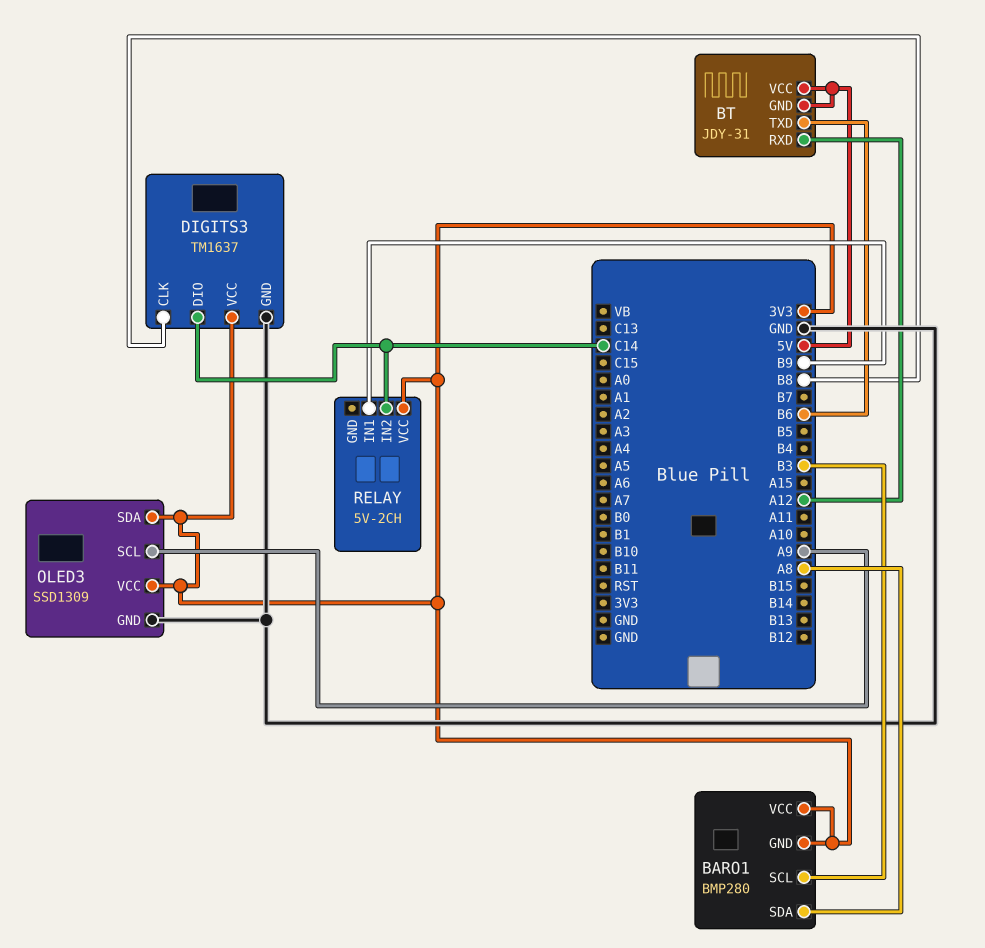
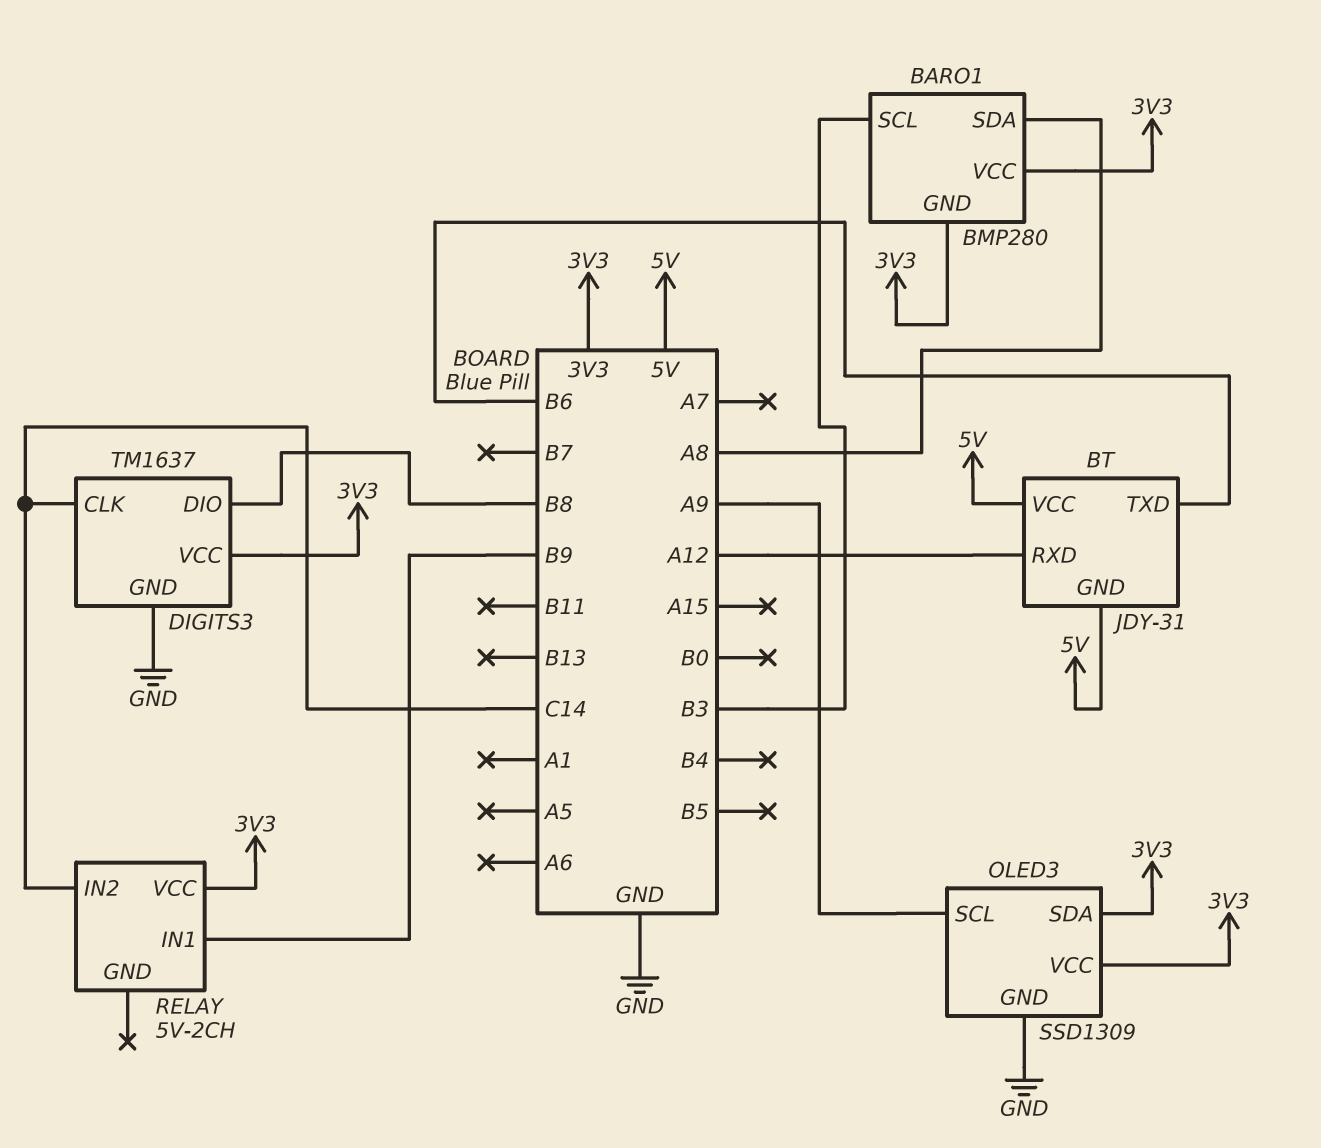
DIGITS3 pin CLK: B8 -> C14
DIGITS3 pin DIO: C14 -> B8

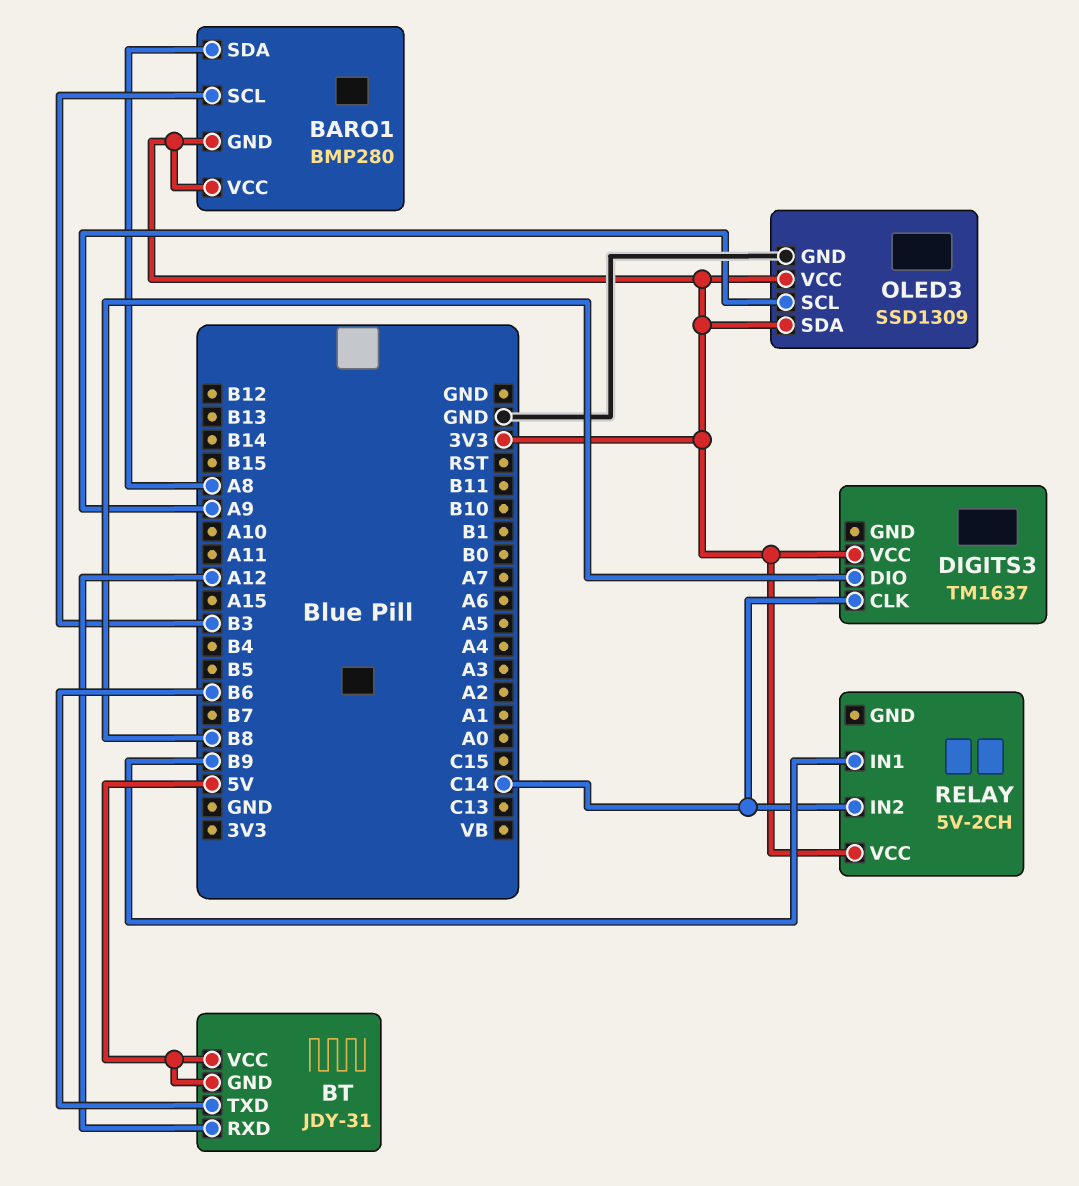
DIGITS3 pin GND: GND -> none

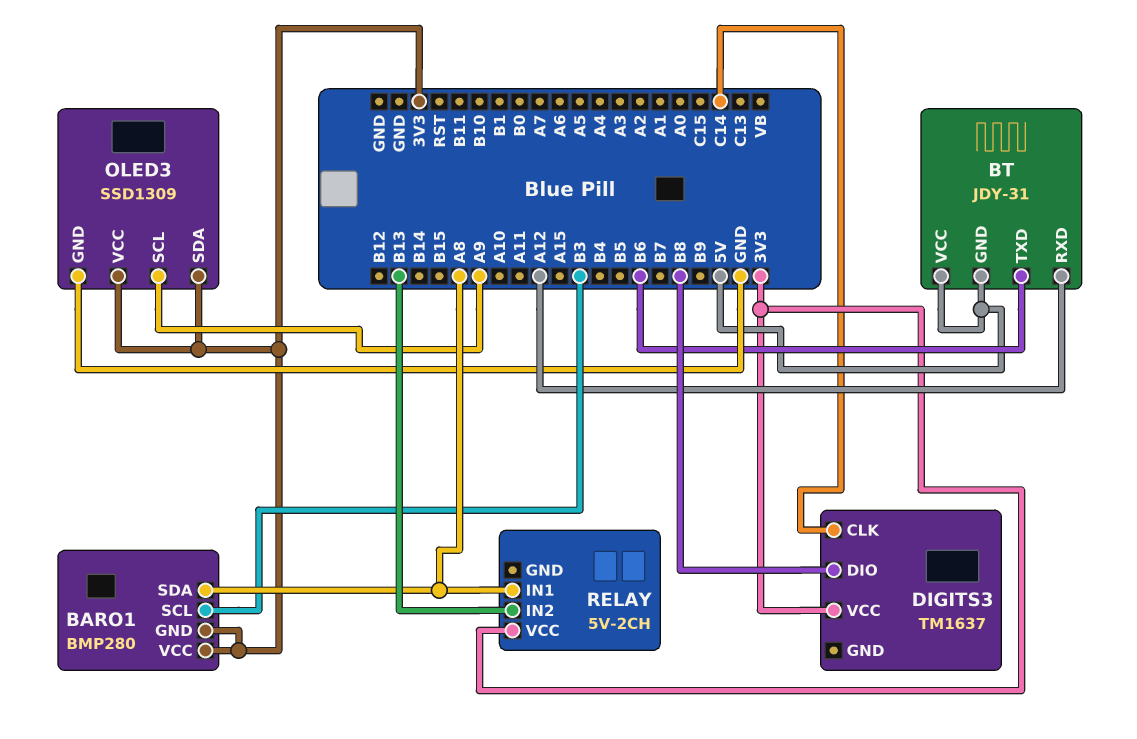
RELAY pin IN1: B9 -> A8
RELAY pin IN2: C14 -> B13

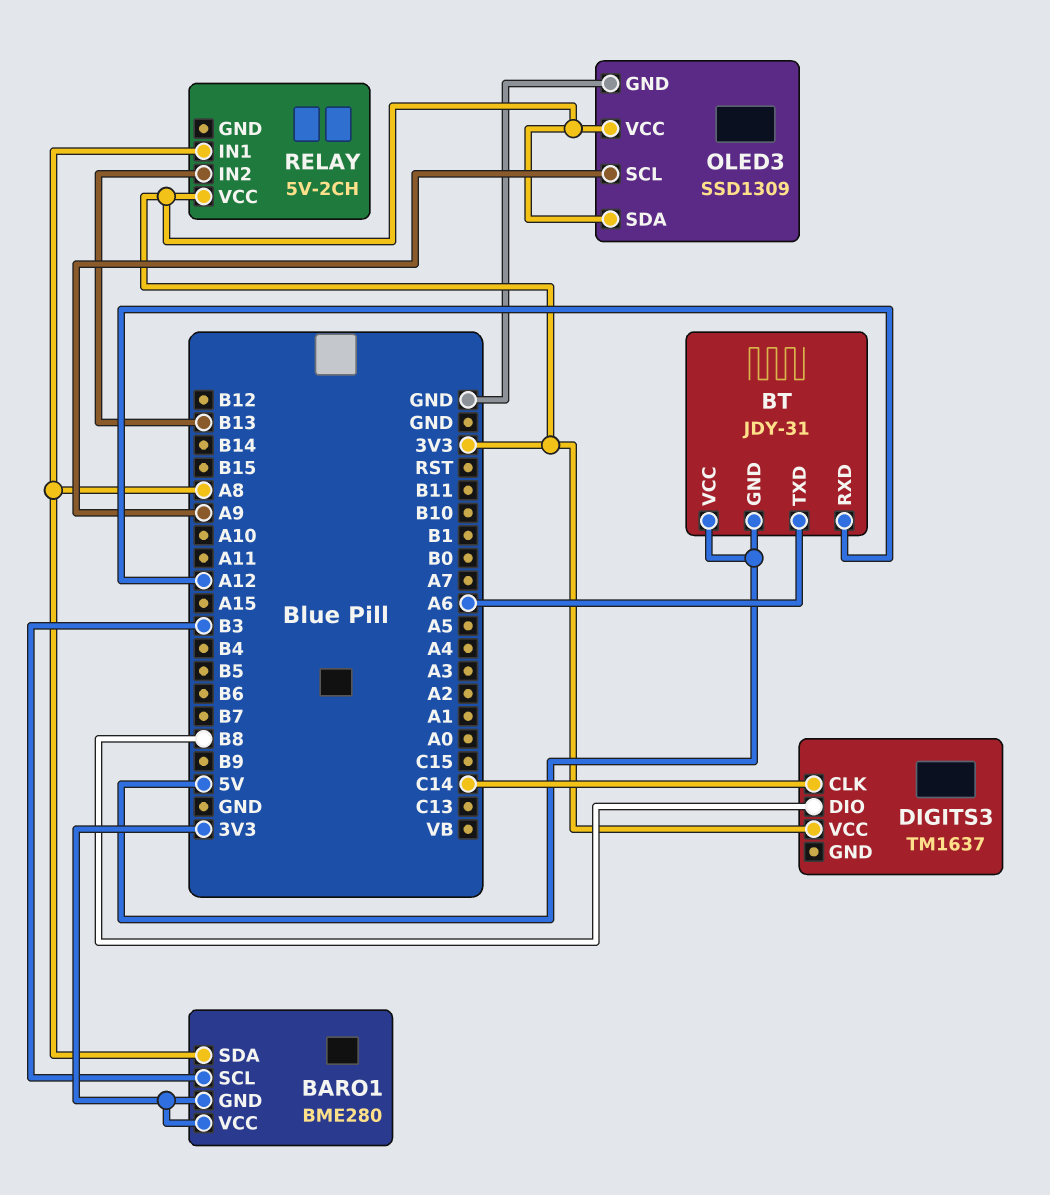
BARO1: BMP280 -> BME280
BT pin TXD: B6 -> A6

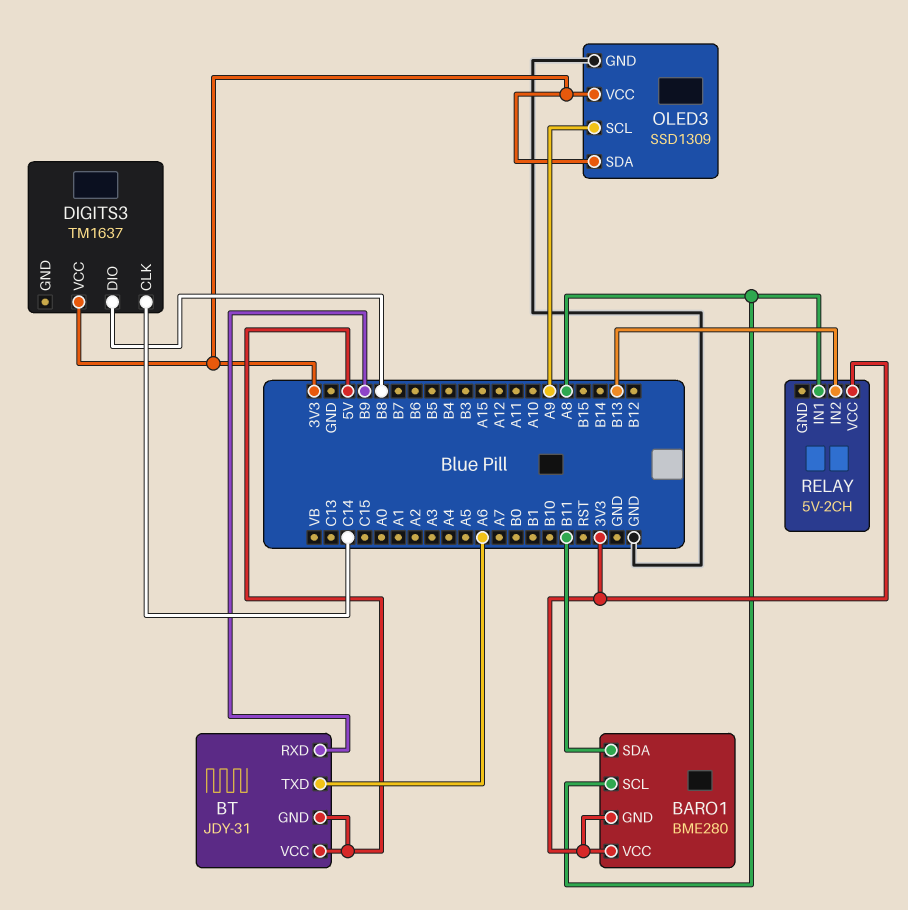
BARO1 pin SCL: B3 -> A8
BARO1 pin SDA: A8 -> B11
BT pin RXD: A12 -> B9

